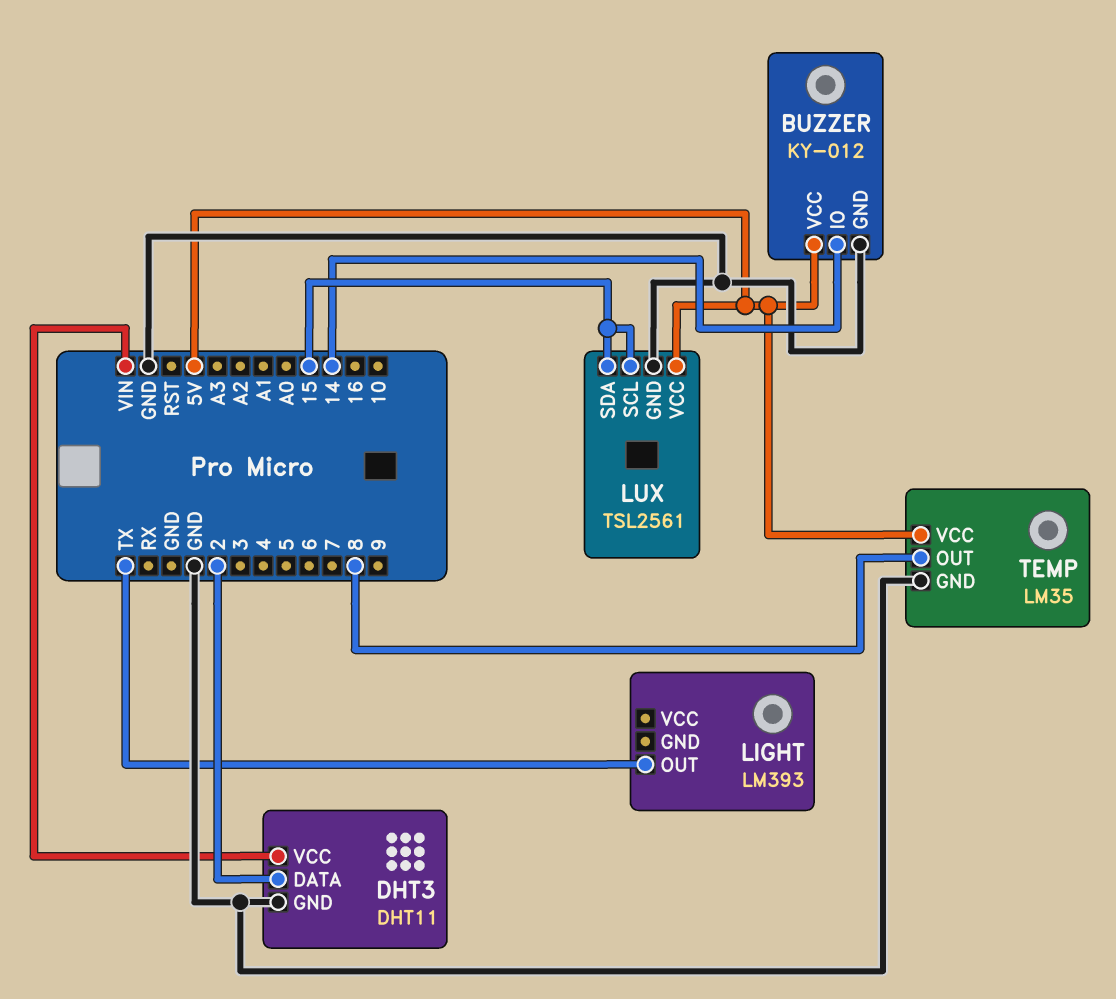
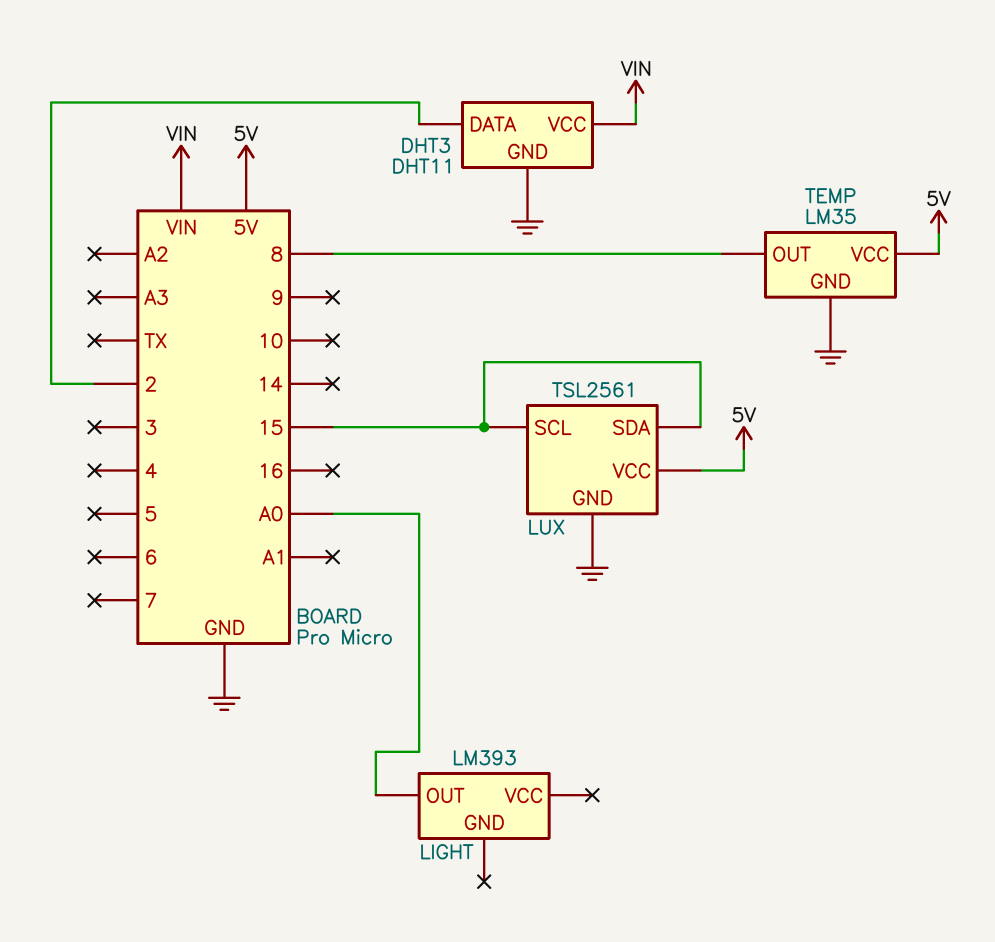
BUZZER: KY-012 -> none
BUZZER pin GND: GND -> none
BUZZER pin IO: 14 -> none
BUZZER pin VCC: 5V -> none
LIGHT pin OUT: TX -> A0

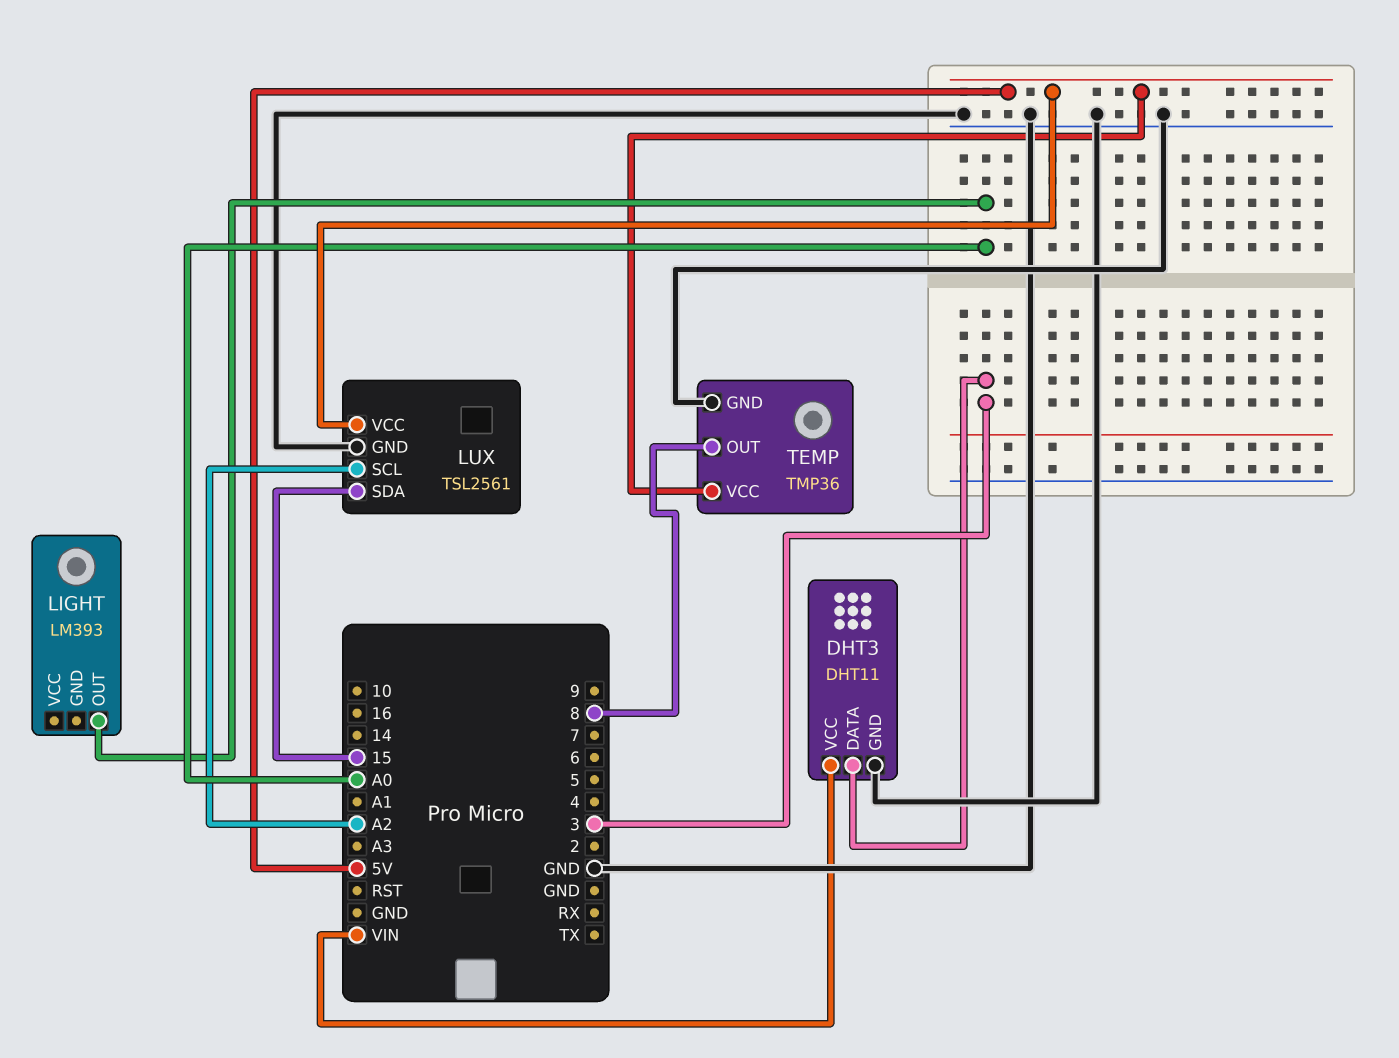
DHT3 pin DATA: 2 -> 3
LUX pin SCL: 15 -> A2
TEMP: LM35 -> TMP36

